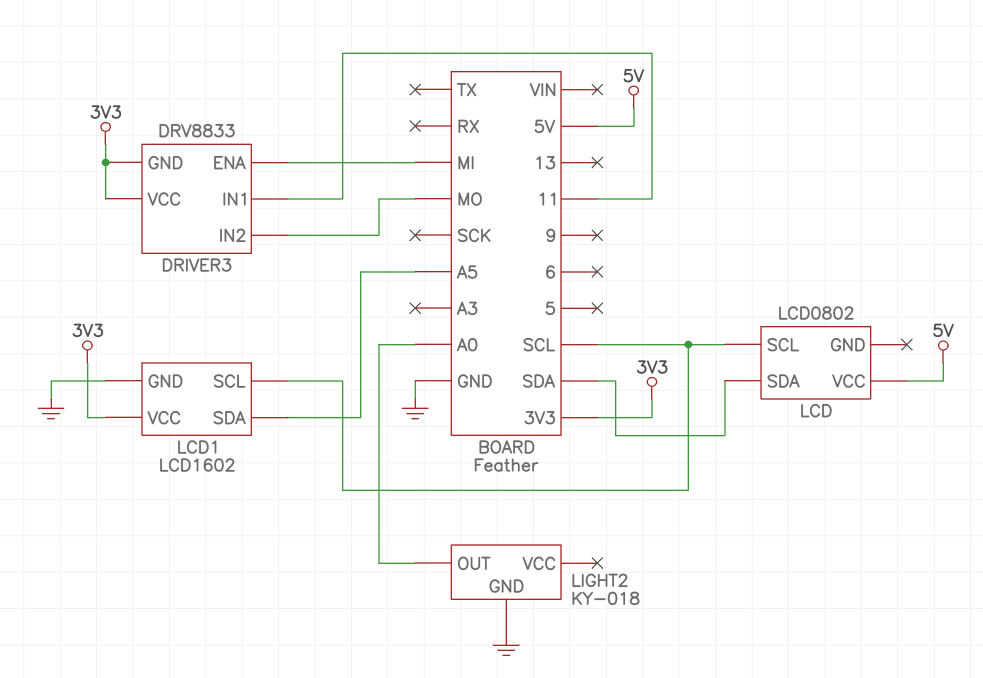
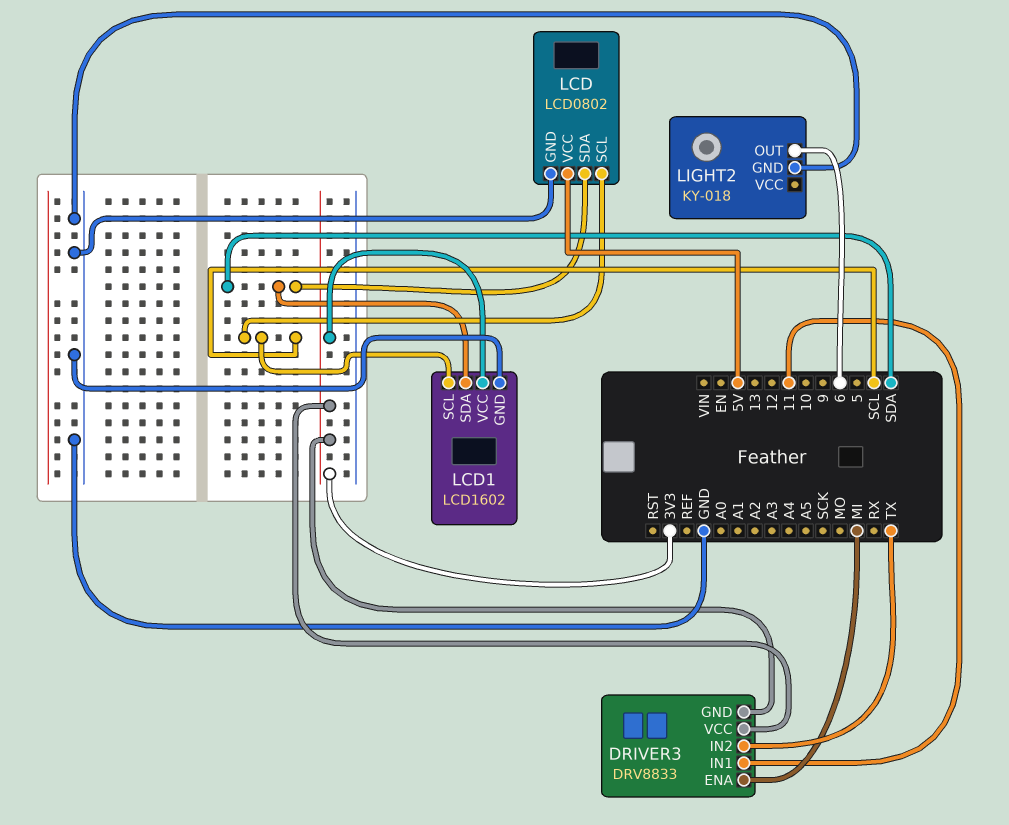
DRIVER3 pin IN2: MO -> TX
LCD pin GND: none -> GND
LCD1 pin SDA: A5 -> SDA
LIGHT2 pin OUT: A0 -> 6

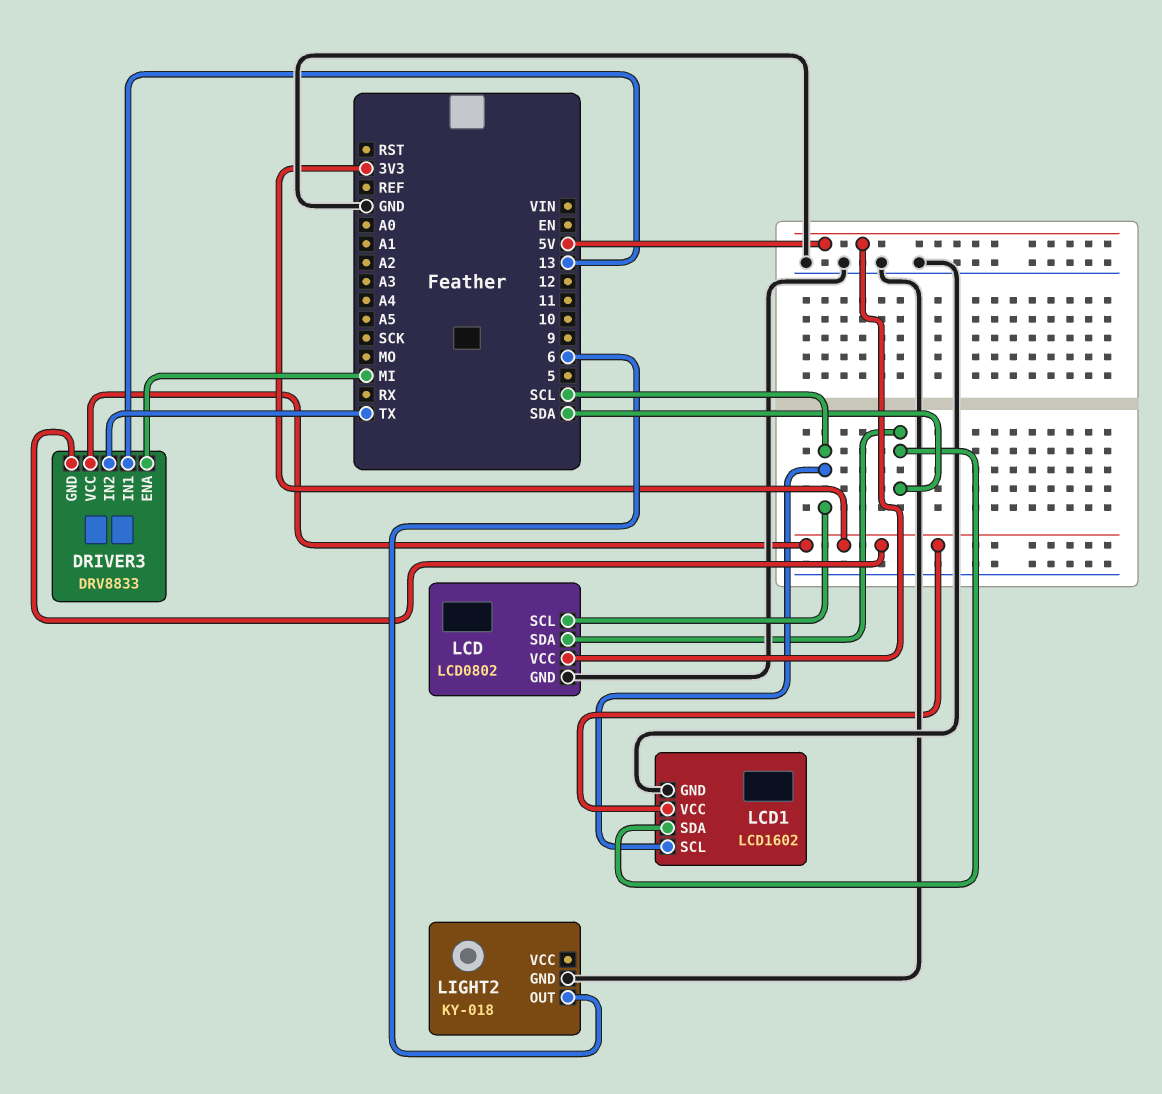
DRIVER3 pin IN1: 11 -> 13

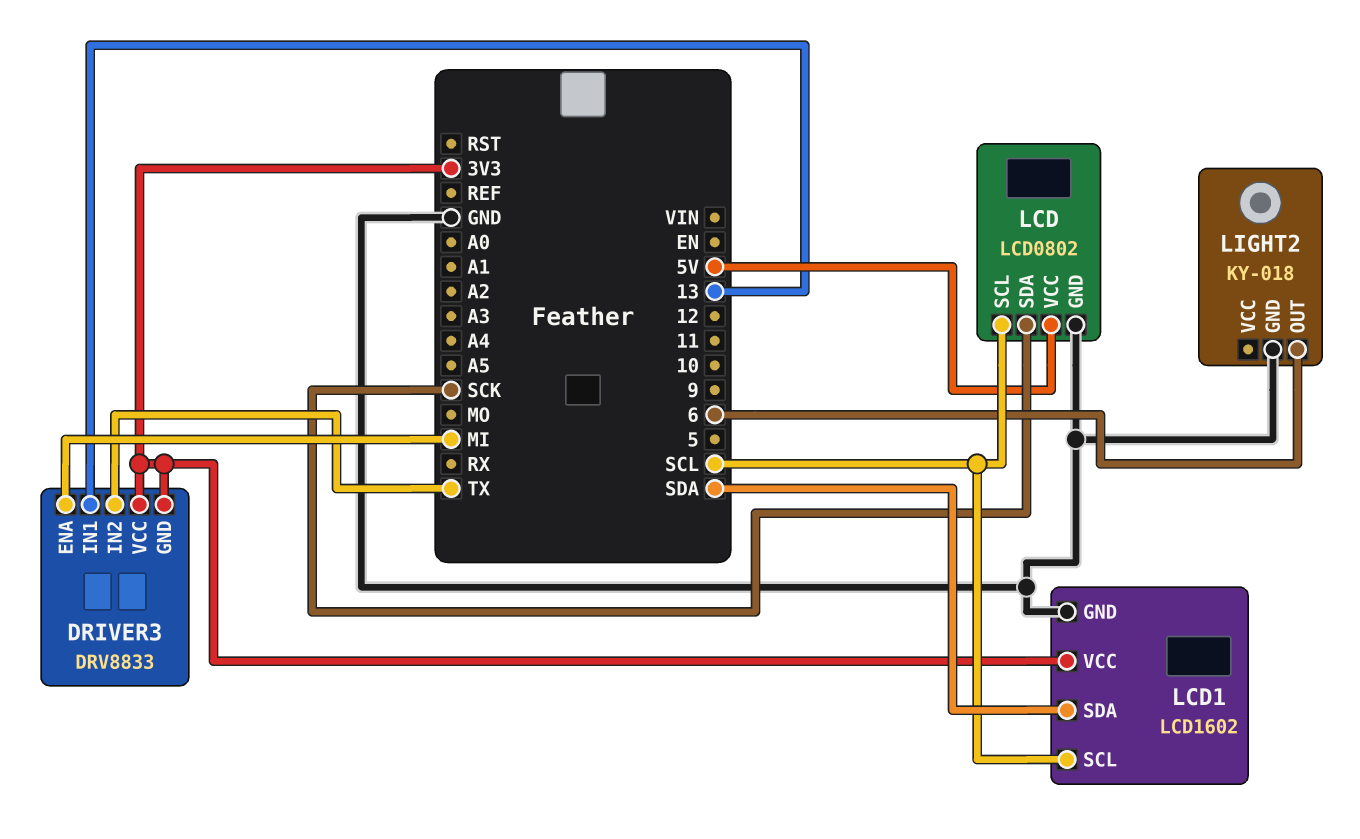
LCD pin SDA: SDA -> SCK

